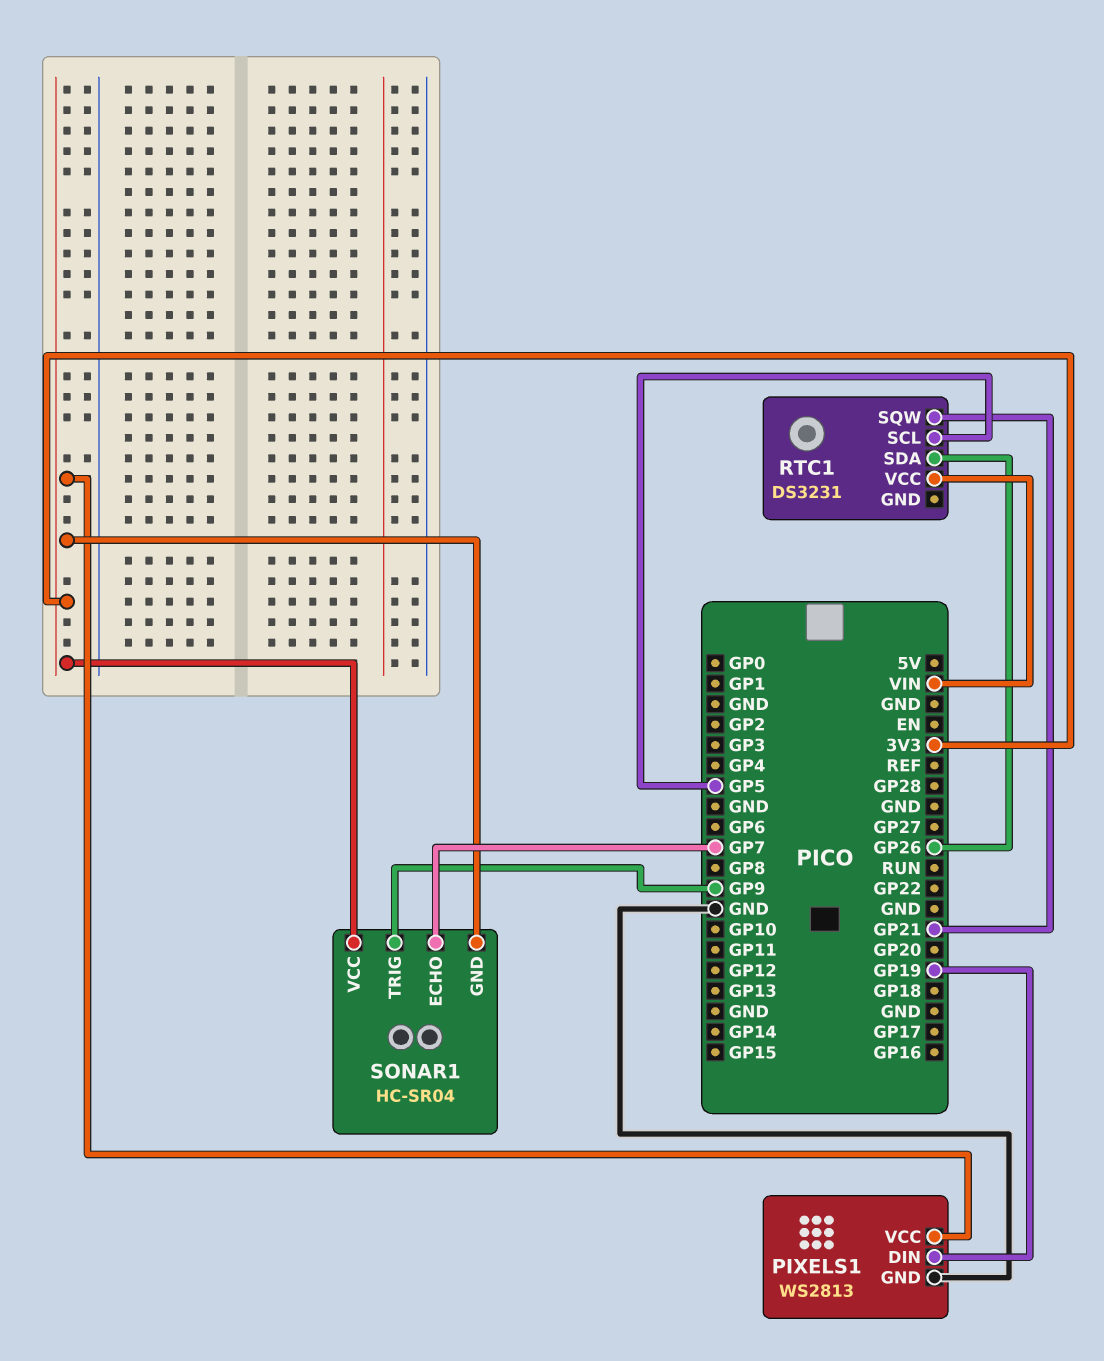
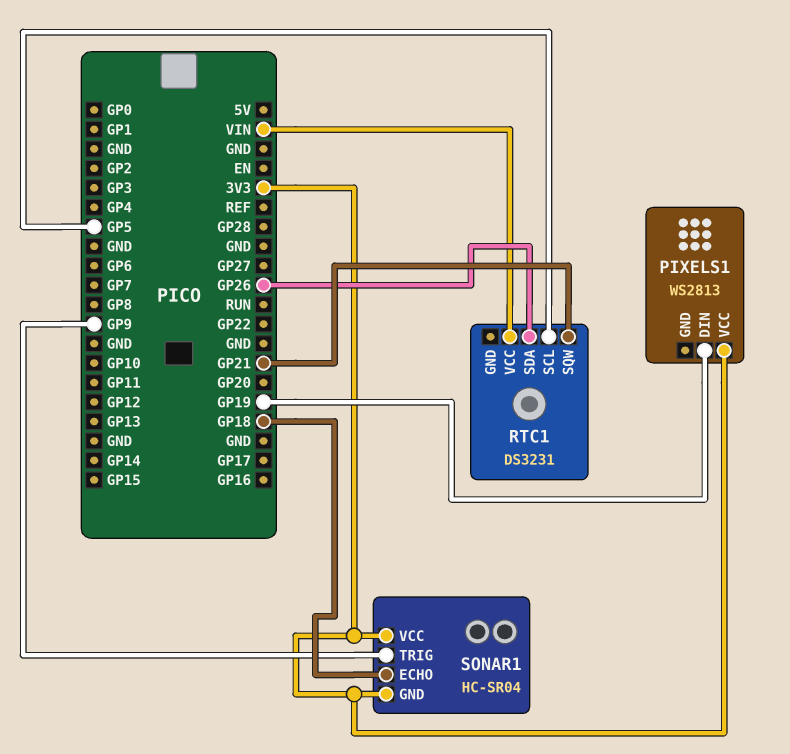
PIXELS1 pin GND: GND -> none
SONAR1 pin ECHO: GP7 -> GP18

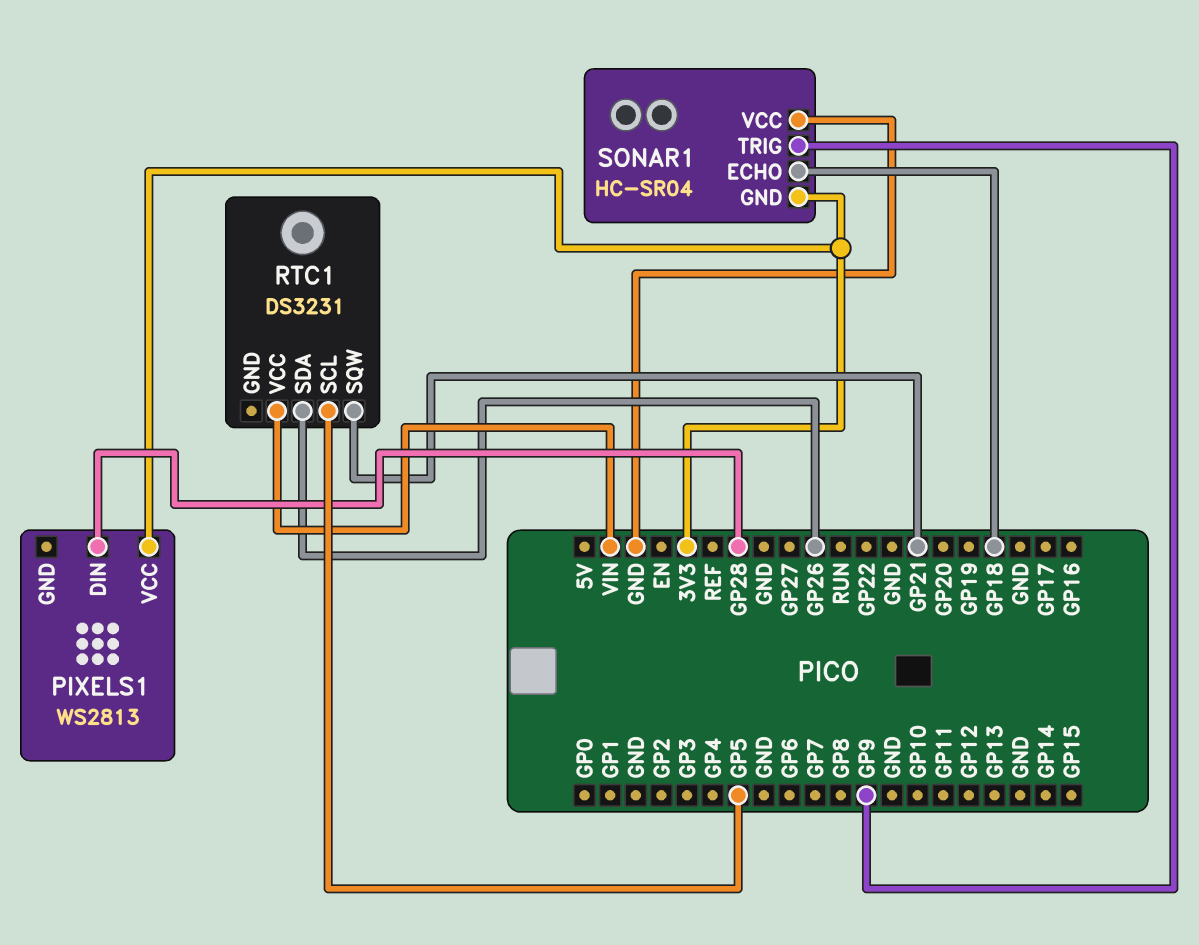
PIXELS1 pin DIN: GP19 -> GP28
SONAR1 pin VCC: 3V3 -> GND

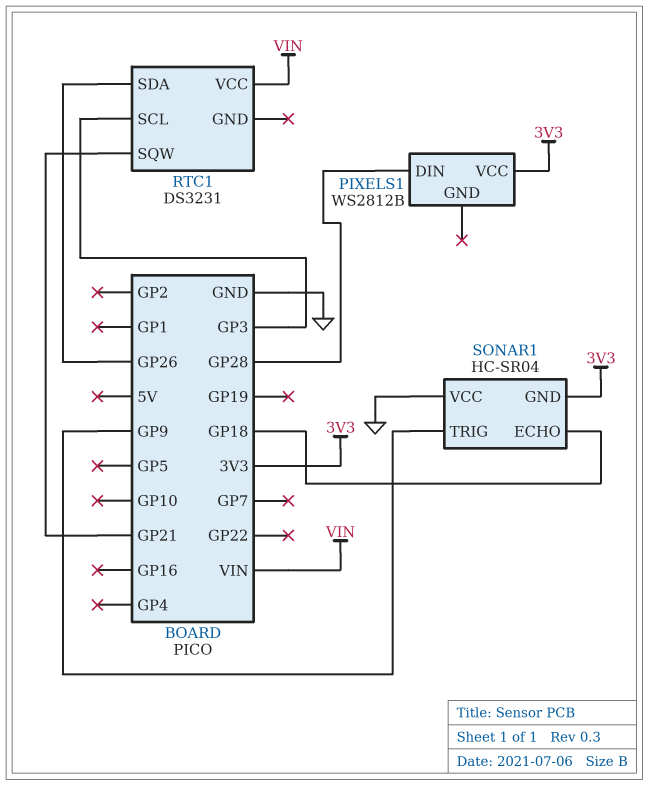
PIXELS1: WS2813 -> WS2812B
RTC1 pin SCL: GP5 -> GP3

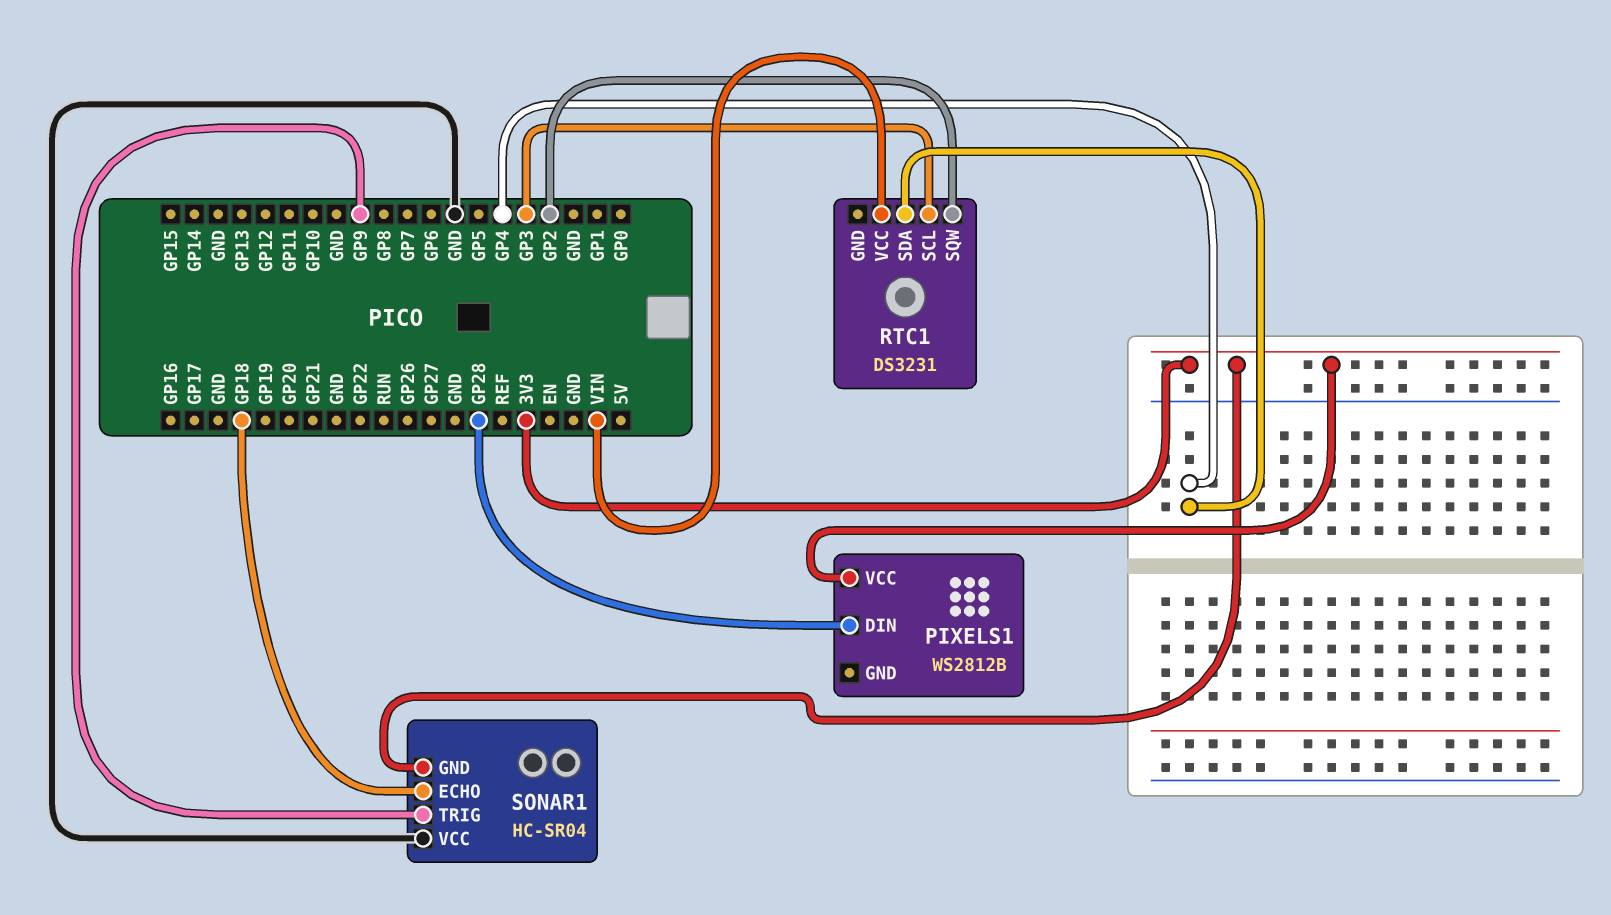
RTC1 pin SDA: GP26 -> GP4
RTC1 pin SQW: GP21 -> GP2

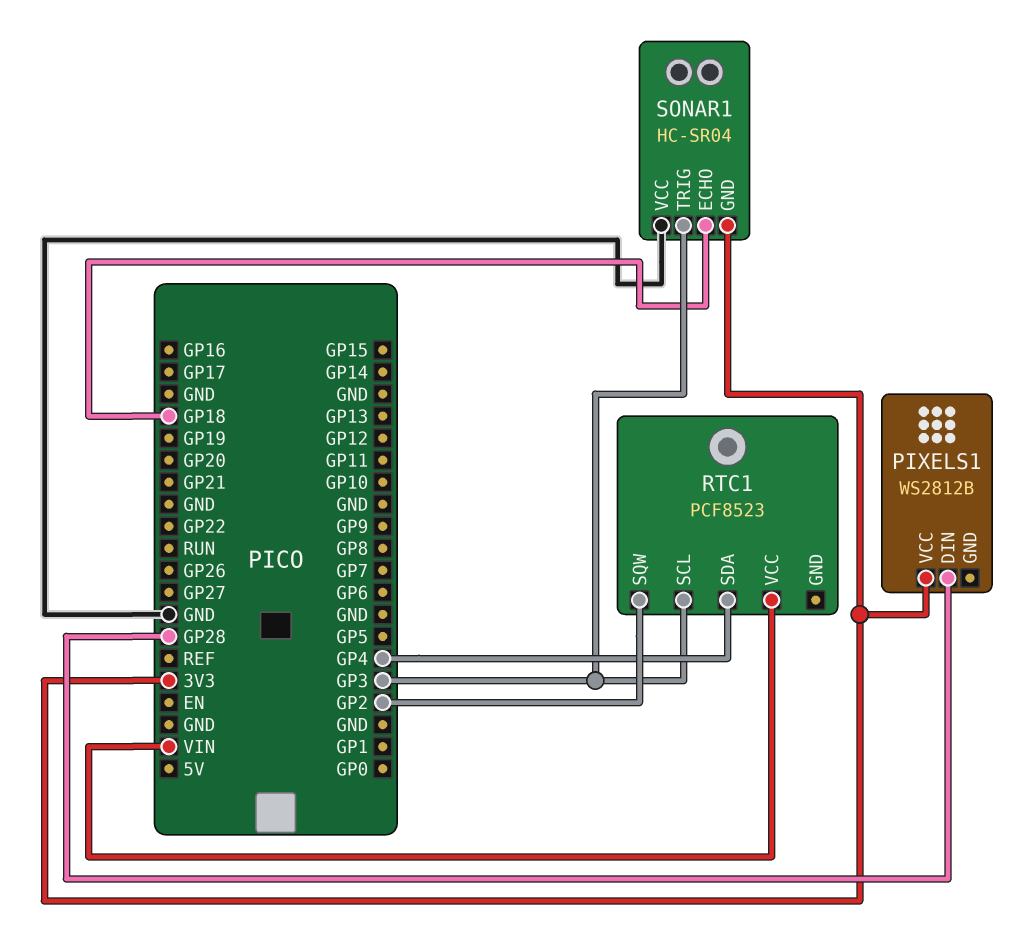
RTC1: DS3231 -> PCF8523
SONAR1 pin TRIG: GP9 -> GP3

